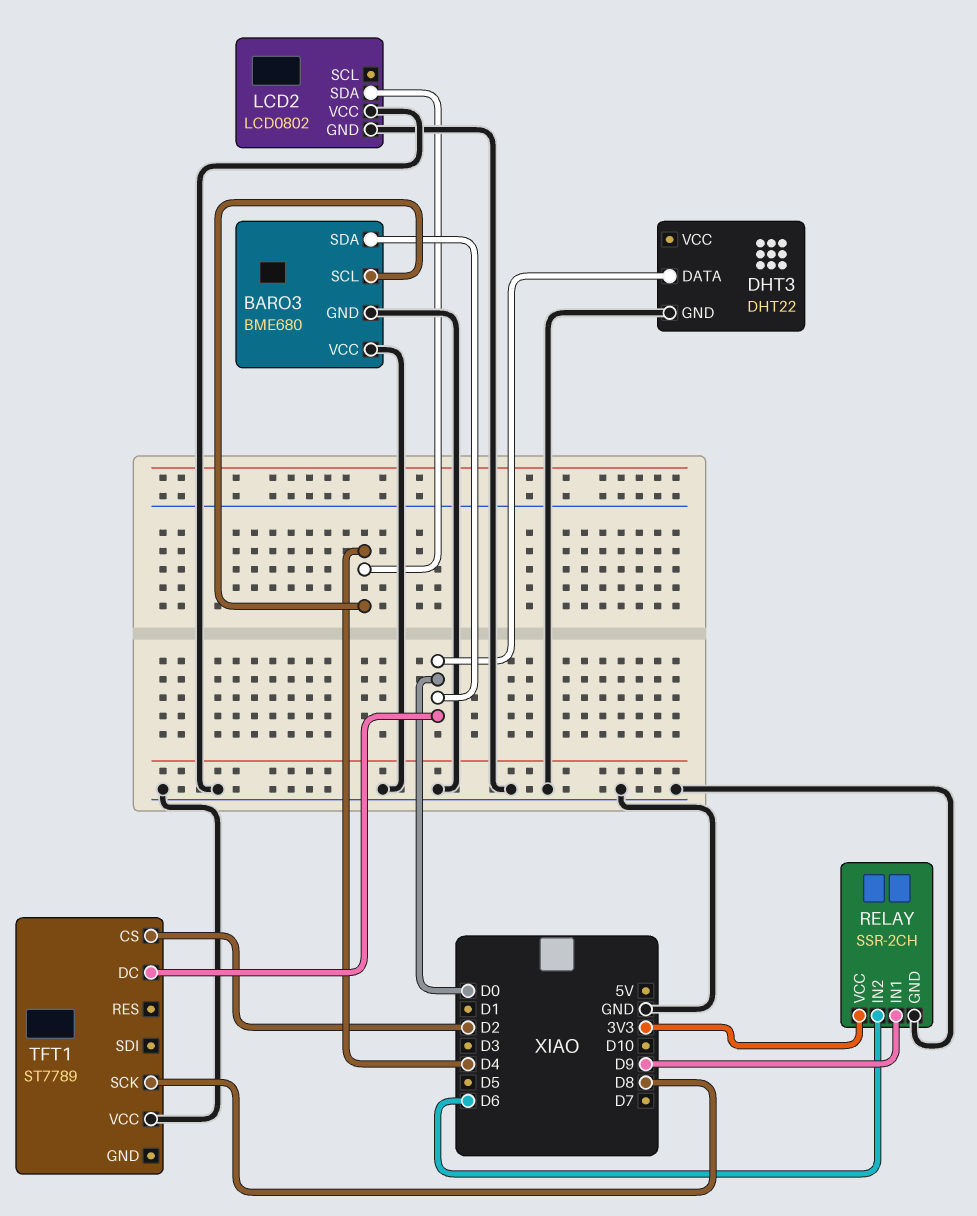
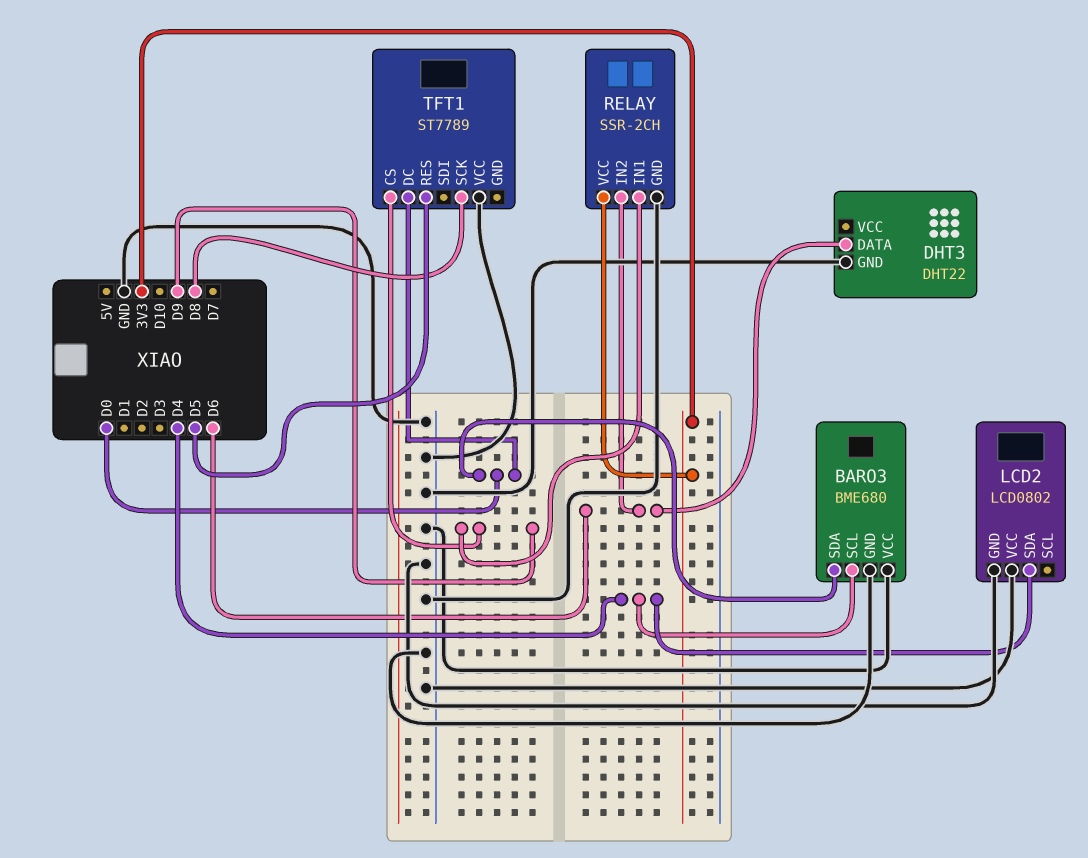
DHT3 pin DATA: D0 -> D6
TFT1 pin CS: D2 -> D9
TFT1 pin RES: none -> D5

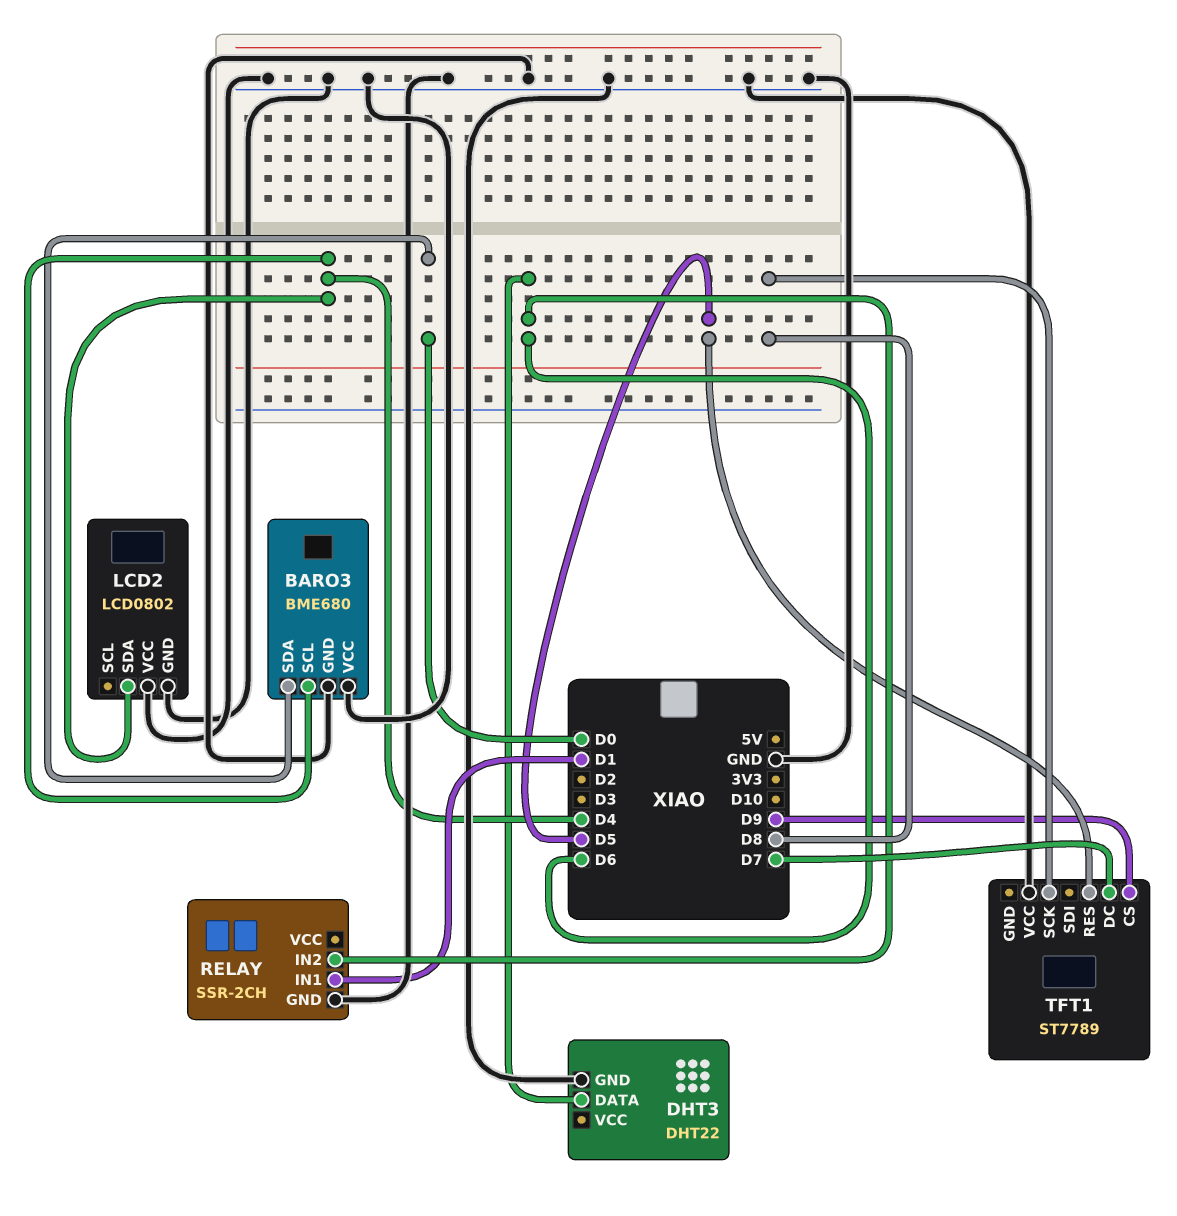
RELAY pin IN1: D9 -> D1
RELAY pin VCC: 3V3 -> none
TFT1 pin DC: D0 -> D7

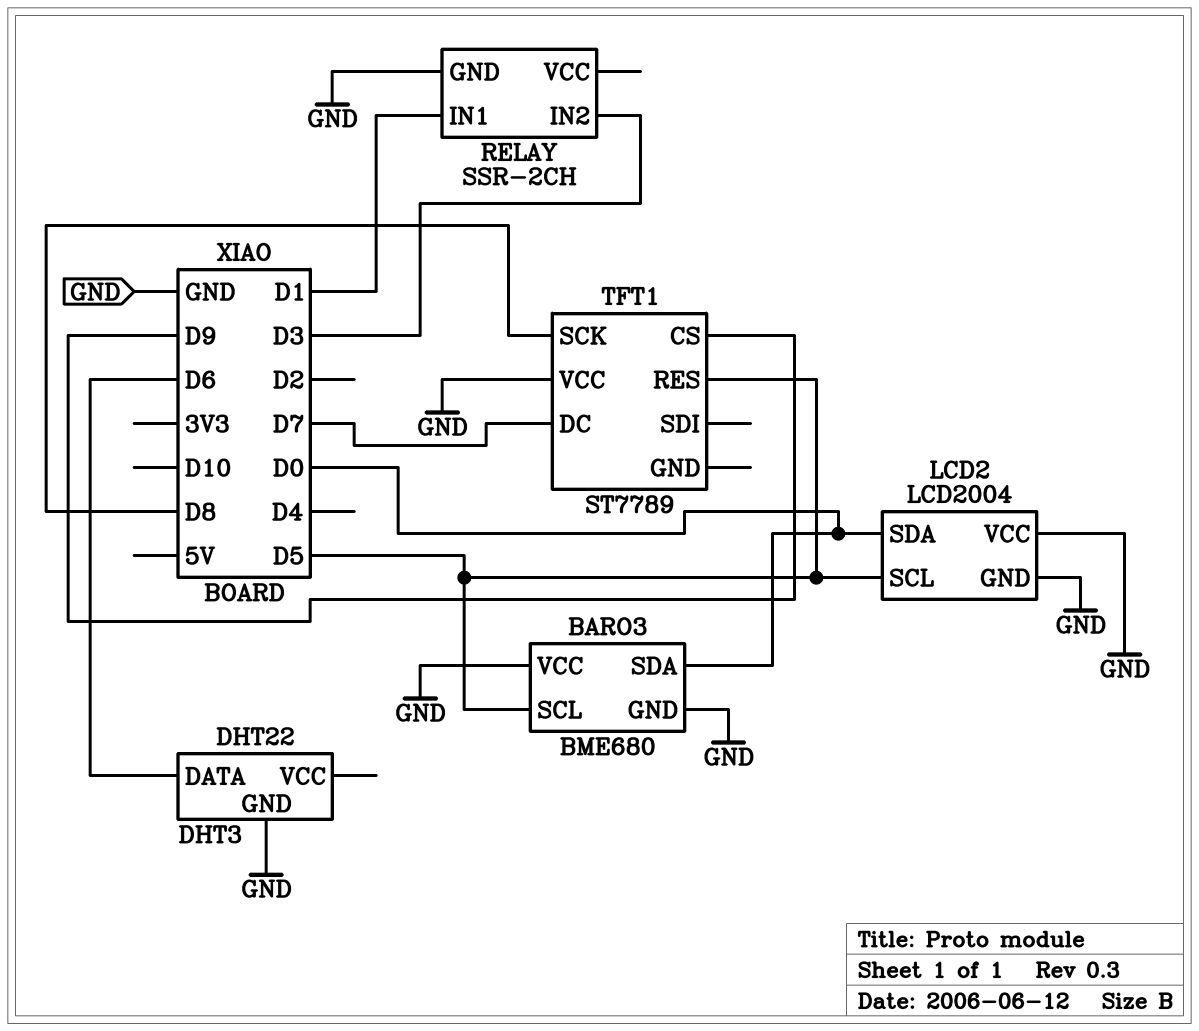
BARO3 pin SCL: D4 -> D5
LCD2: LCD0802 -> LCD2004
LCD2 pin SCL: none -> D5
LCD2 pin SDA: D4 -> D0
RELAY pin IN2: D6 -> D3

